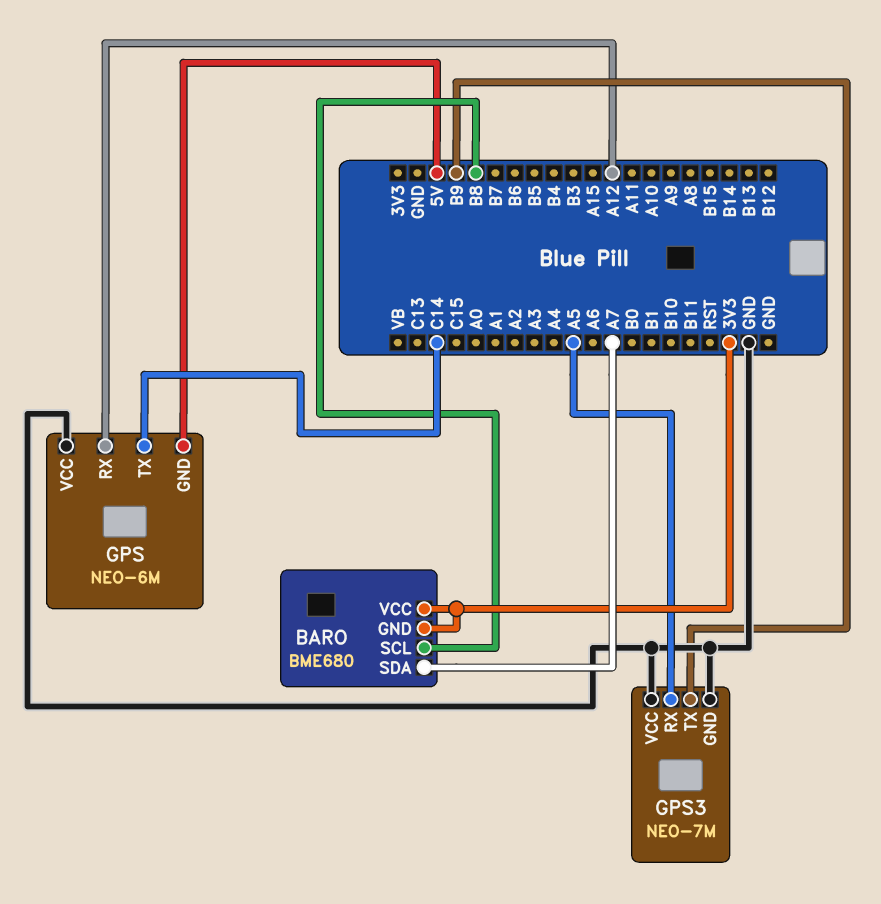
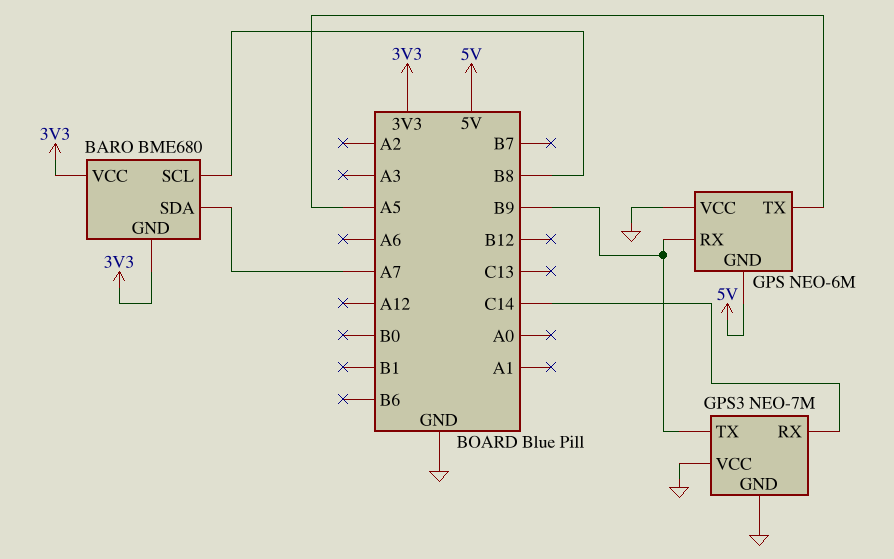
GPS pin RX: A12 -> B9
GPS pin TX: C14 -> A5
GPS3 pin RX: A5 -> C14

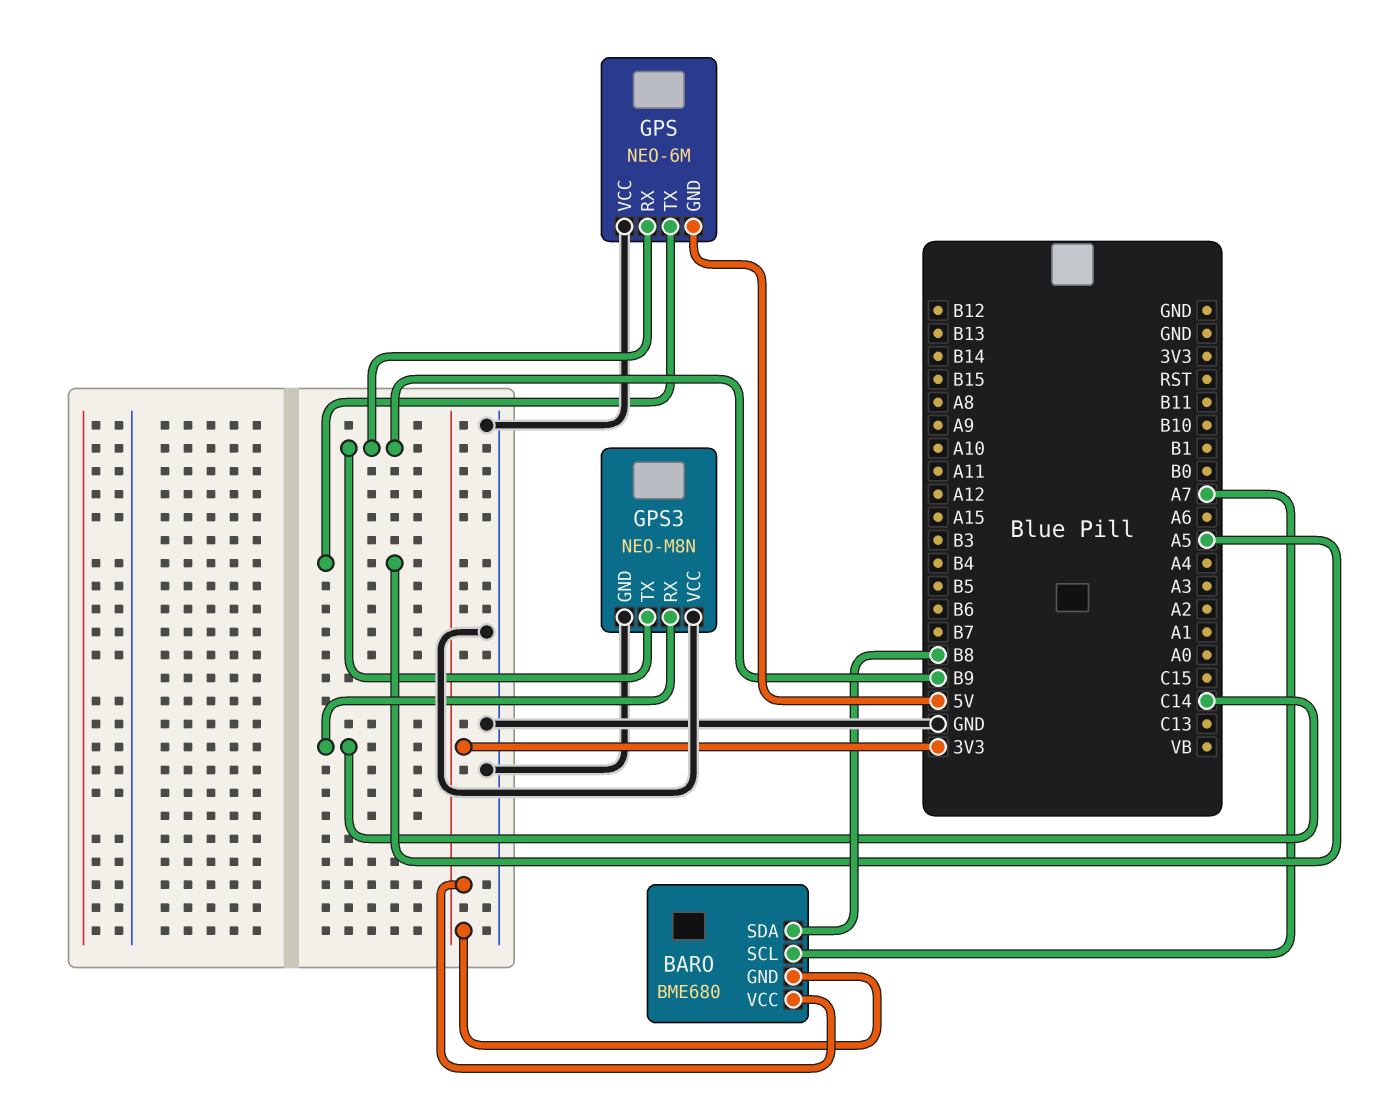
BARO pin SCL: B8 -> A7
BARO pin SDA: A7 -> B8
GPS3: NEO-7M -> NEO-M8N

